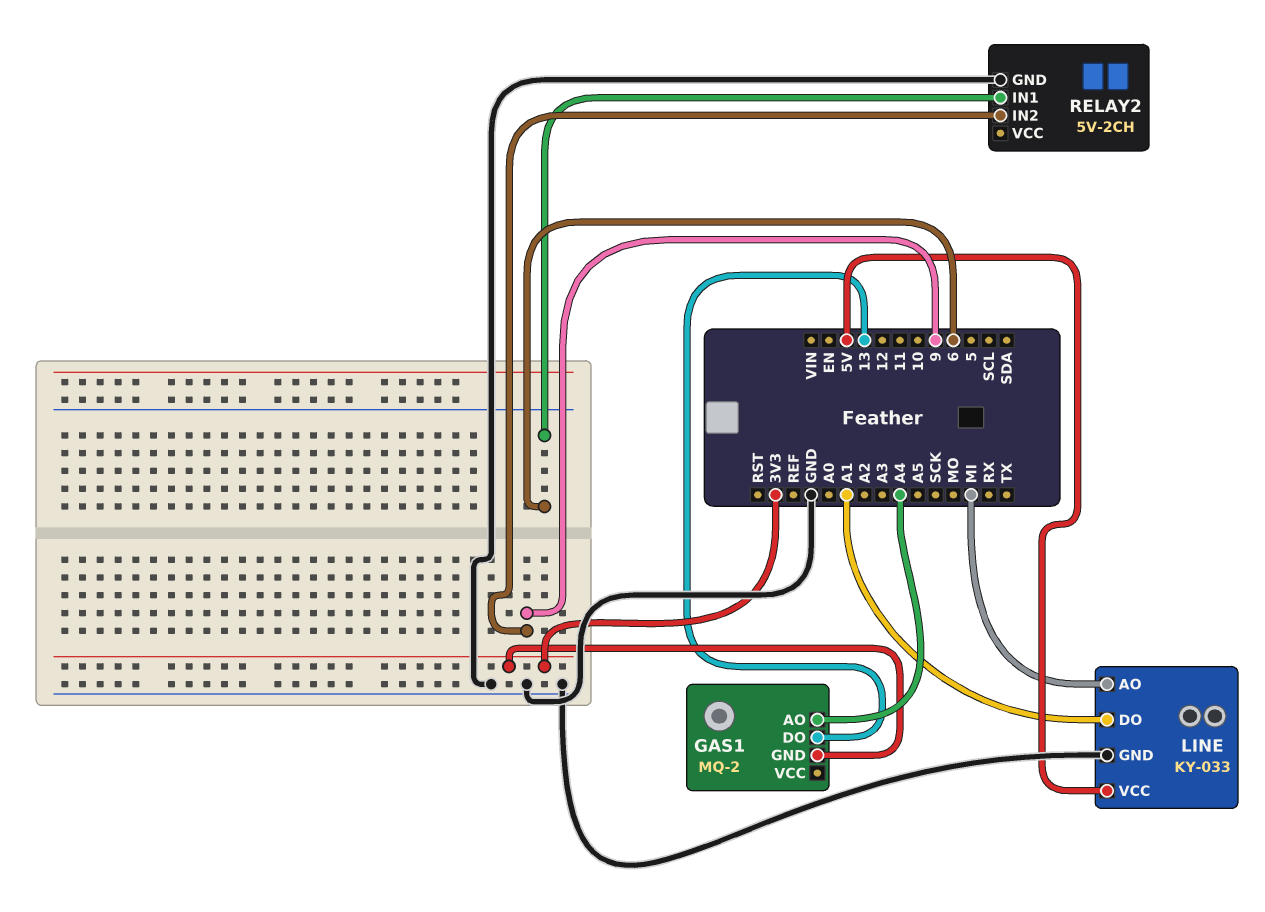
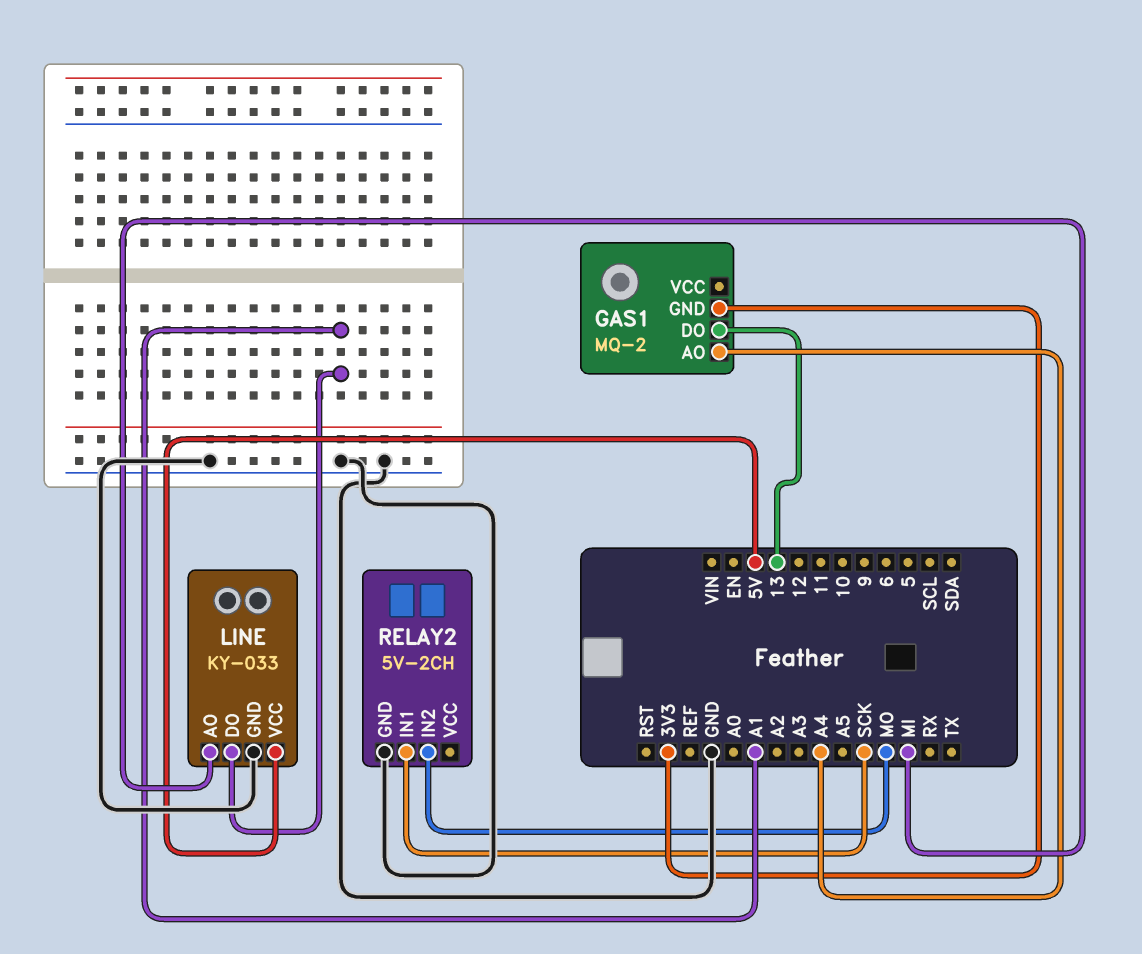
RELAY2 pin IN1: 6 -> SCK
RELAY2 pin IN2: 9 -> MO

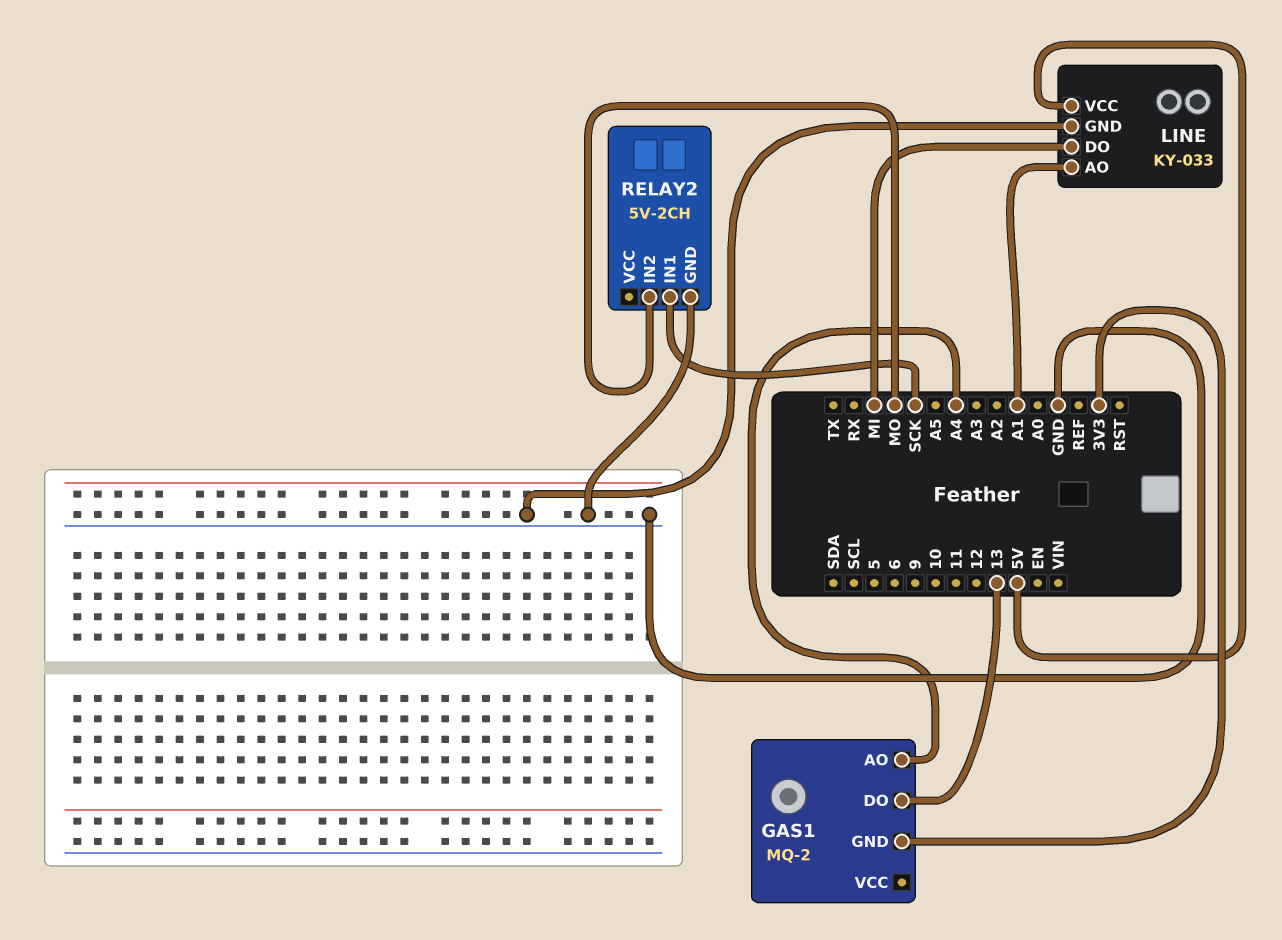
LINE pin AO: MI -> A1
LINE pin DO: A1 -> MI

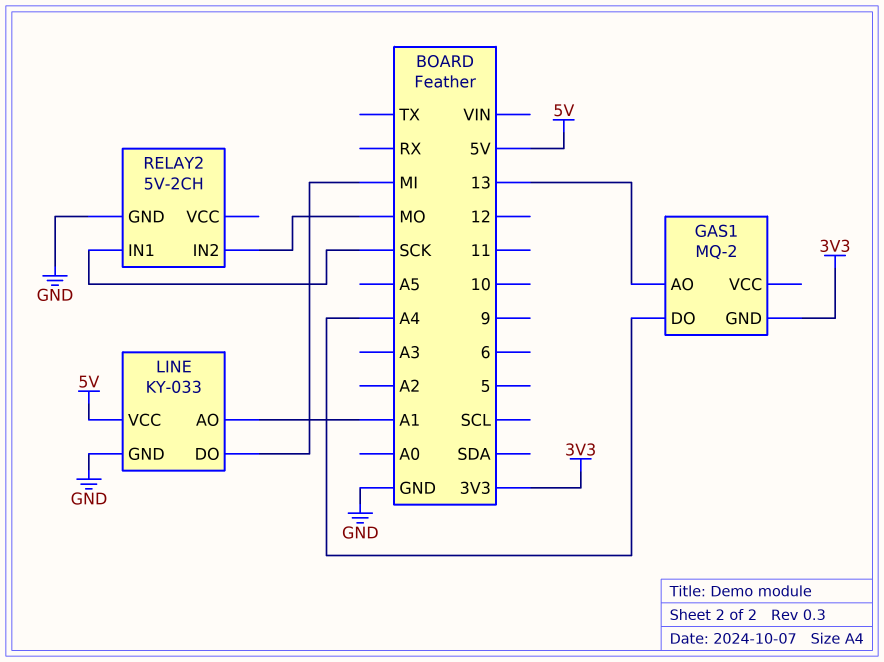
GAS1 pin AO: A4 -> 13
GAS1 pin DO: 13 -> A4

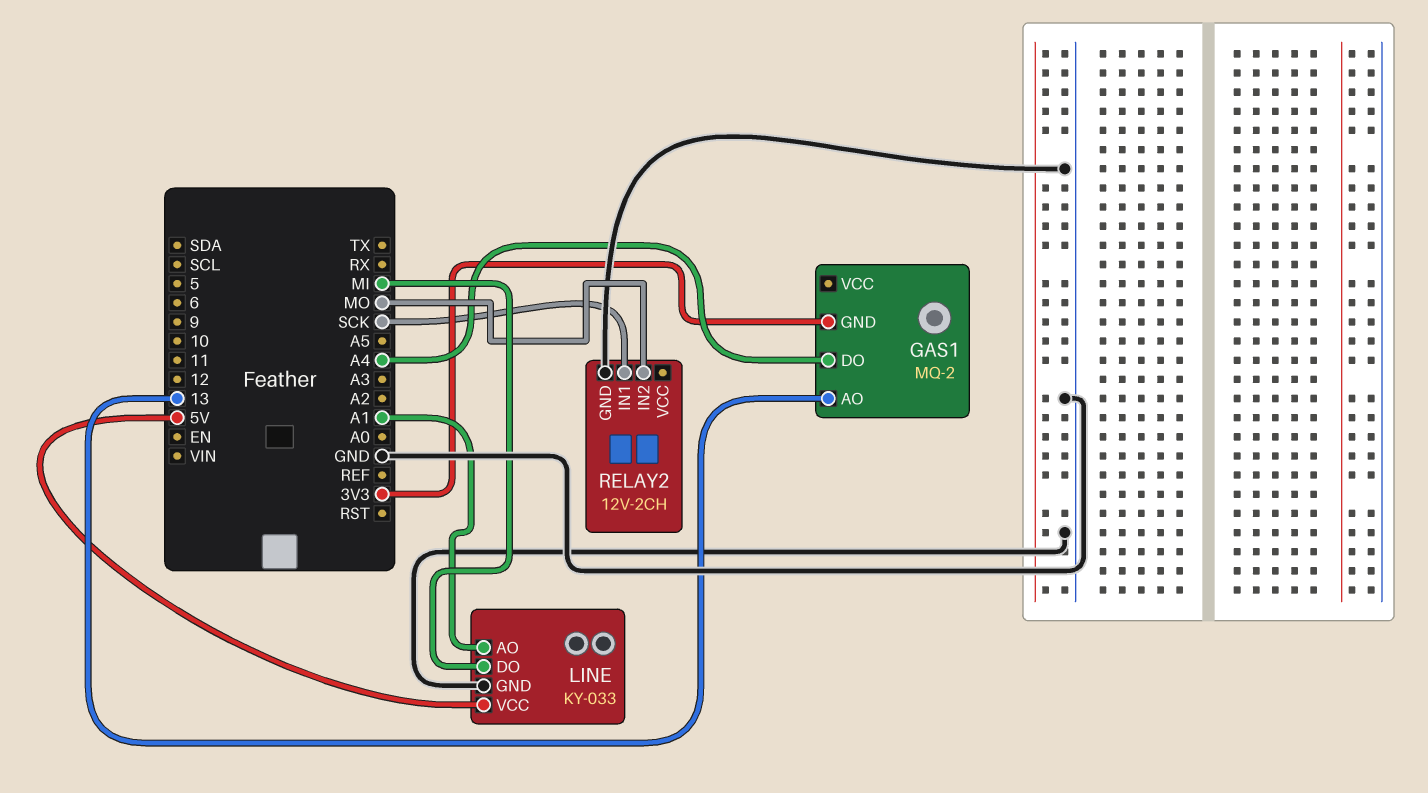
RELAY2: 5V-2CH -> 12V-2CH

